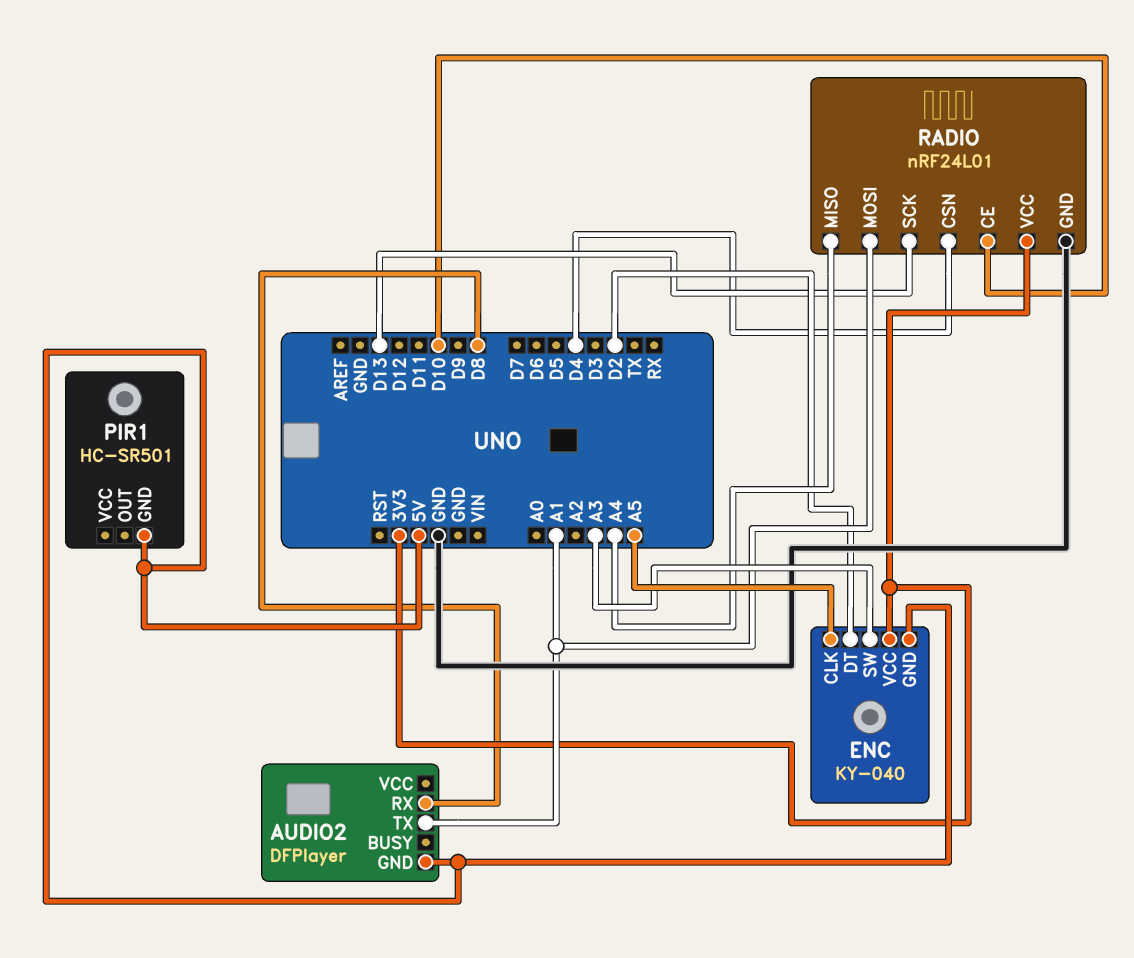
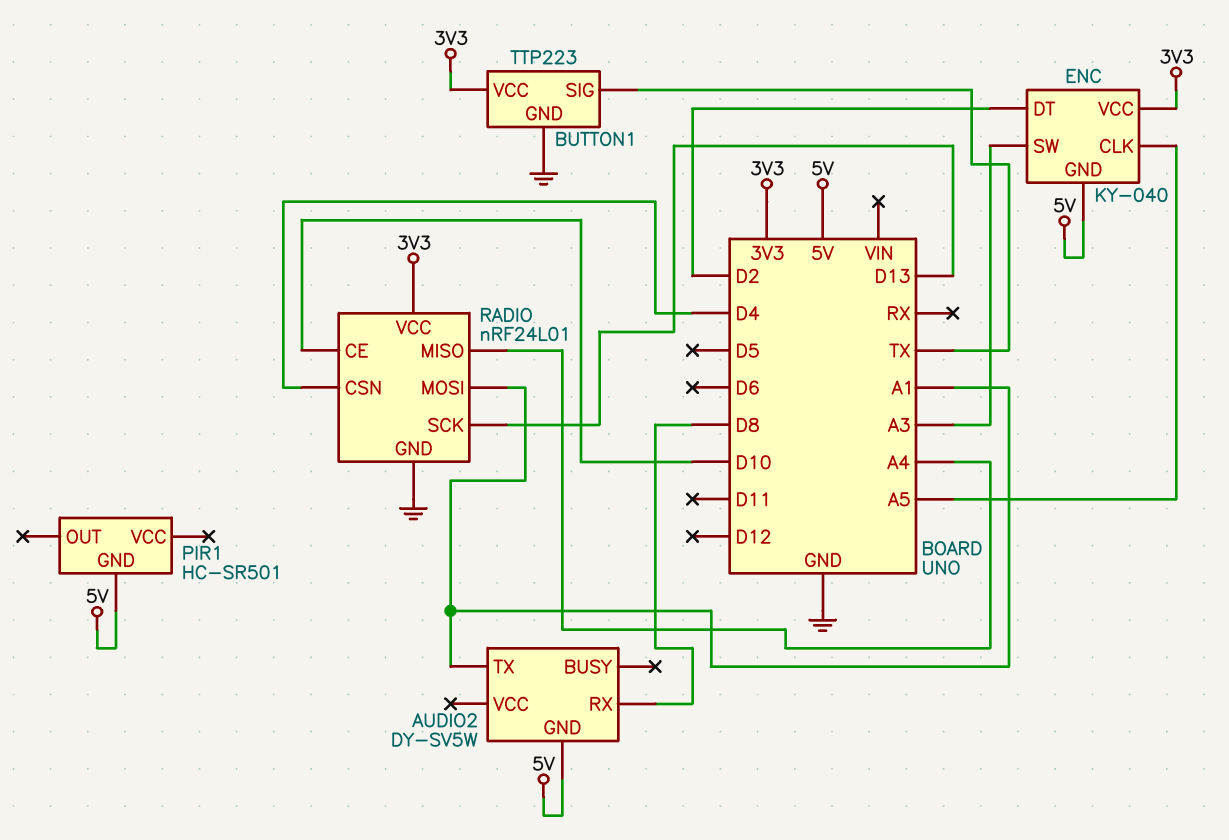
AUDIO2: DFPlayer -> DY-SV5W
BUTTON1: none -> TTP223
BUTTON1 pin GND: none -> GND
BUTTON1 pin SIG: none -> TX
BUTTON1 pin VCC: none -> 3V3

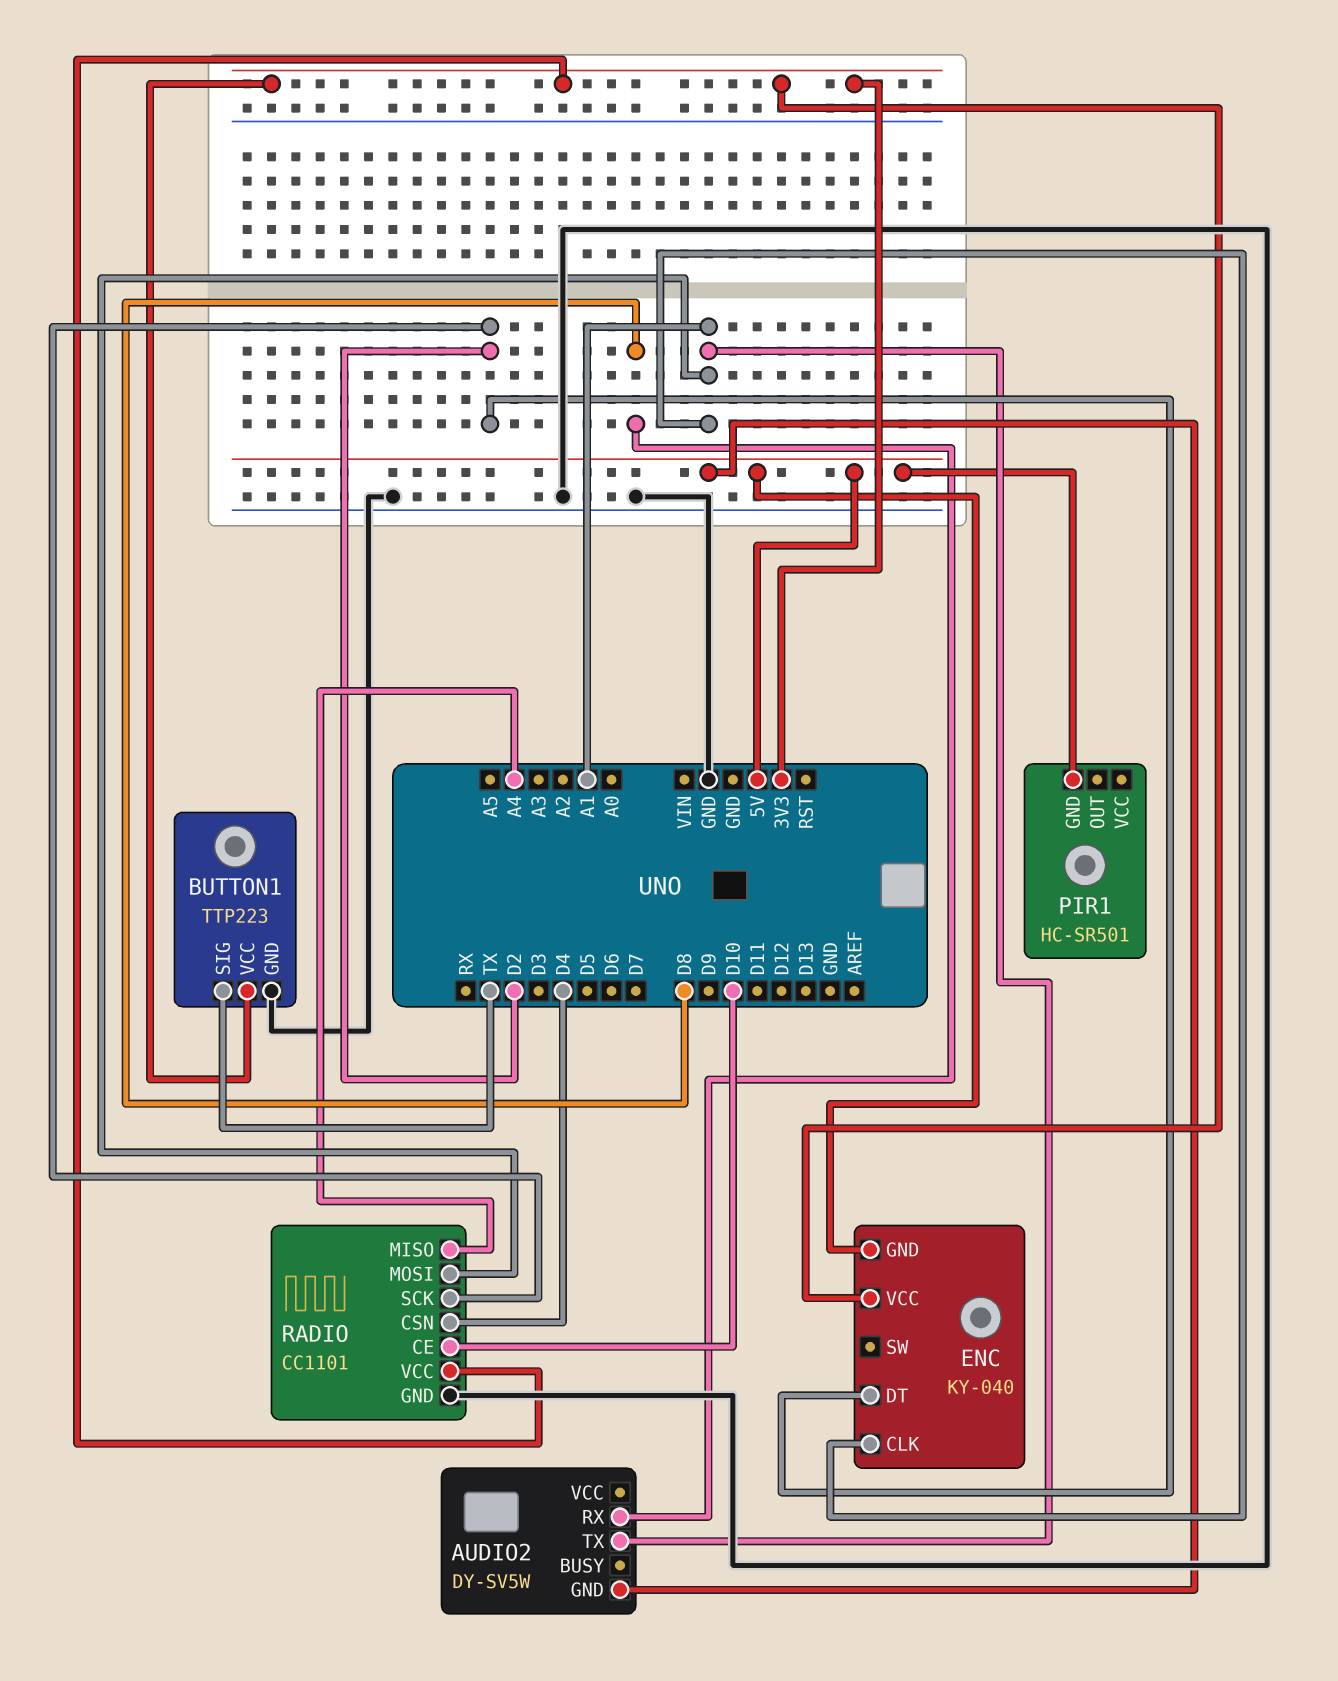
ENC pin CLK: A5 -> A1
ENC pin SW: A3 -> none
RADIO: nRF24L01 -> CC1101
RADIO pin SCK: D13 -> D2

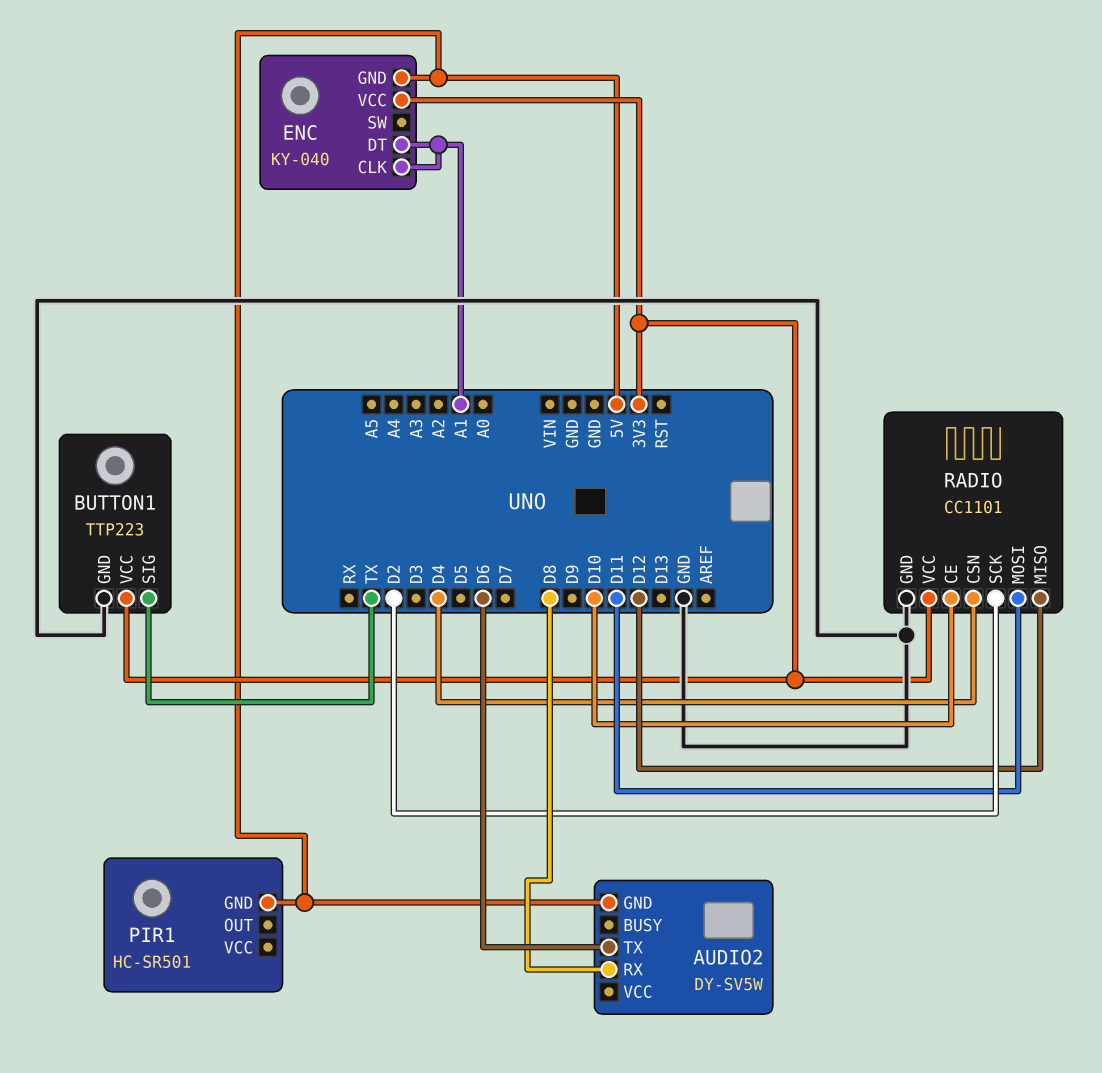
AUDIO2 pin TX: A1 -> D6
ENC pin DT: D2 -> A1
RADIO pin MISO: A4 -> D12
RADIO pin MOSI: A1 -> D11

